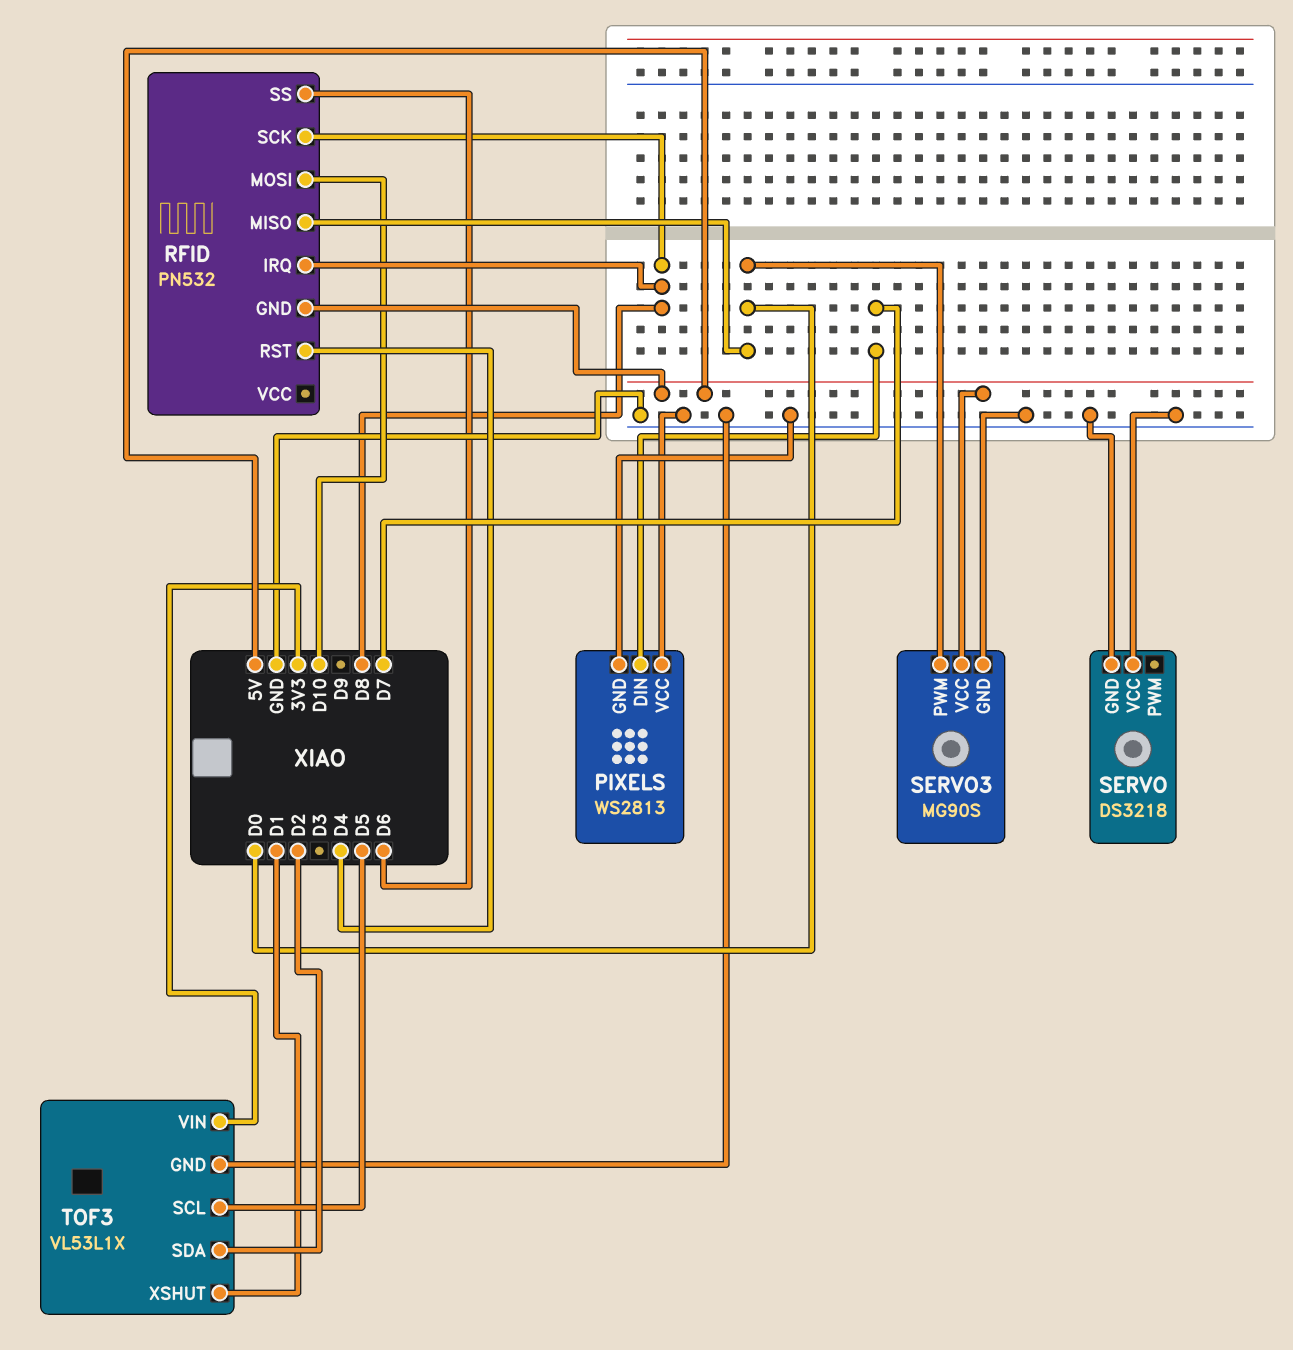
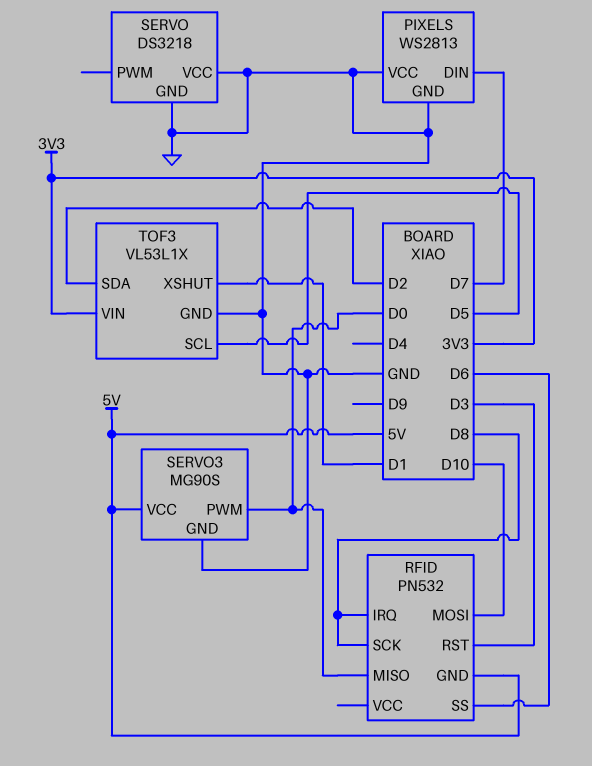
RFID pin RST: D4 -> D3

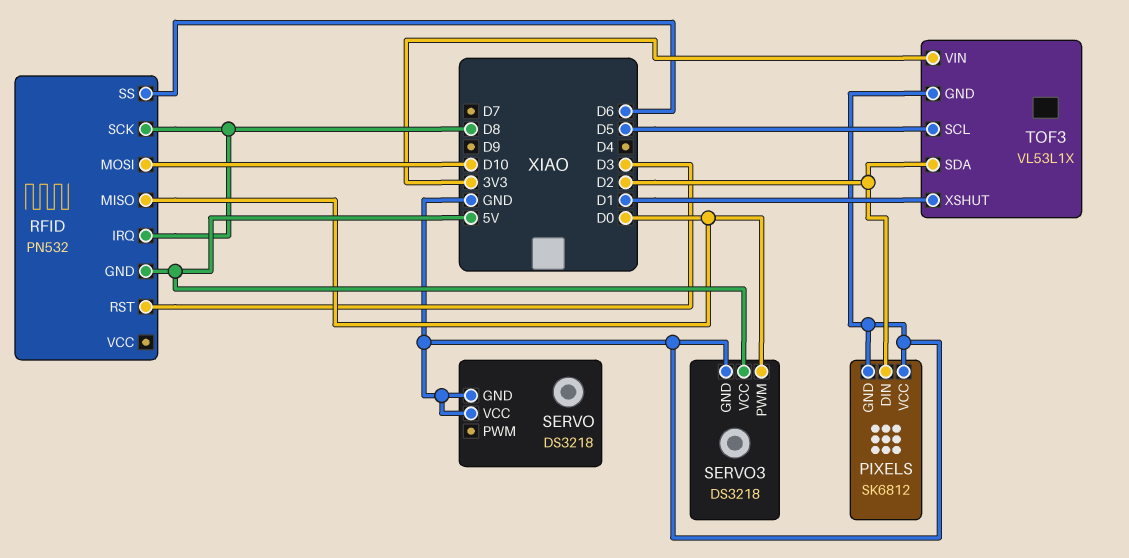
PIXELS: WS2813 -> SK6812
PIXELS pin DIN: D7 -> D2
SERVO3: MG90S -> DS3218

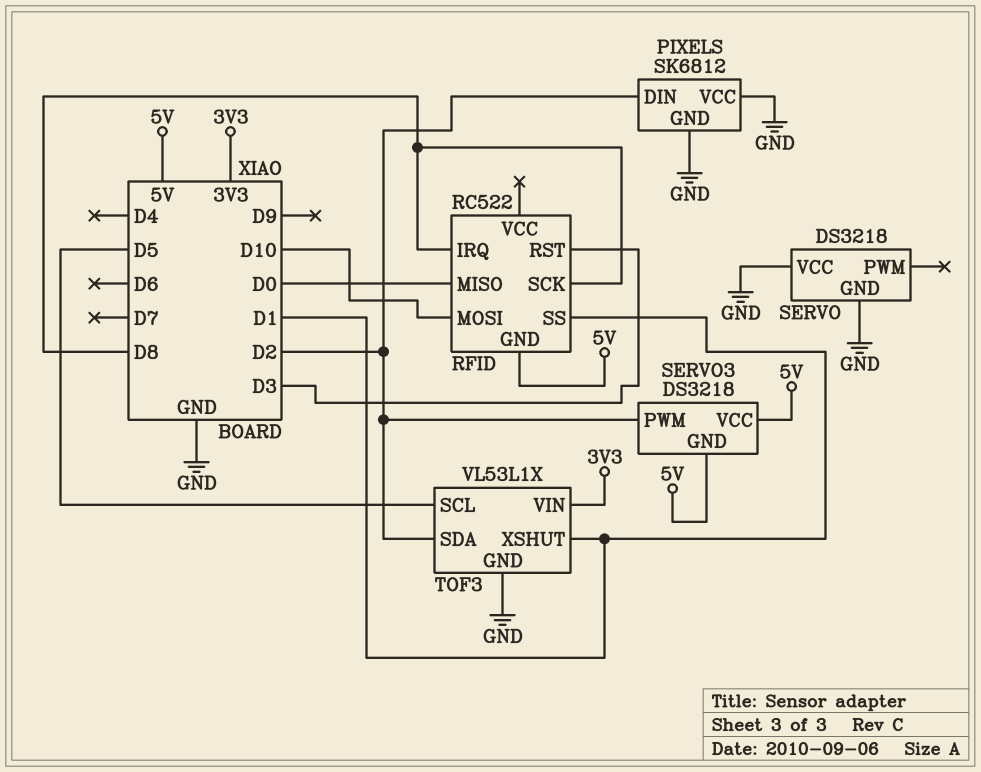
RFID: PN532 -> RC522
RFID pin SS: D6 -> D1
SERVO3 pin GND: GND -> 5V
SERVO3 pin PWM: D0 -> D2

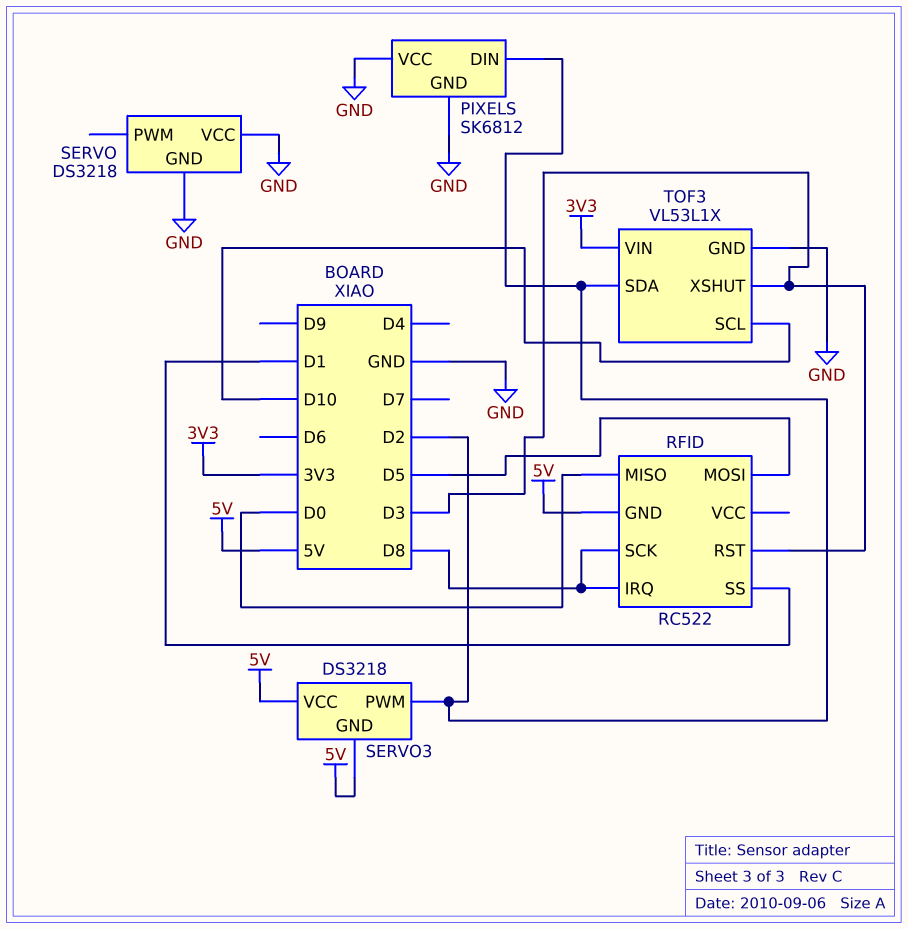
RFID pin MOSI: D10 -> D5
TOF3 pin SCL: D5 -> D10
TOF3 pin XSHUT: D1 -> D3

